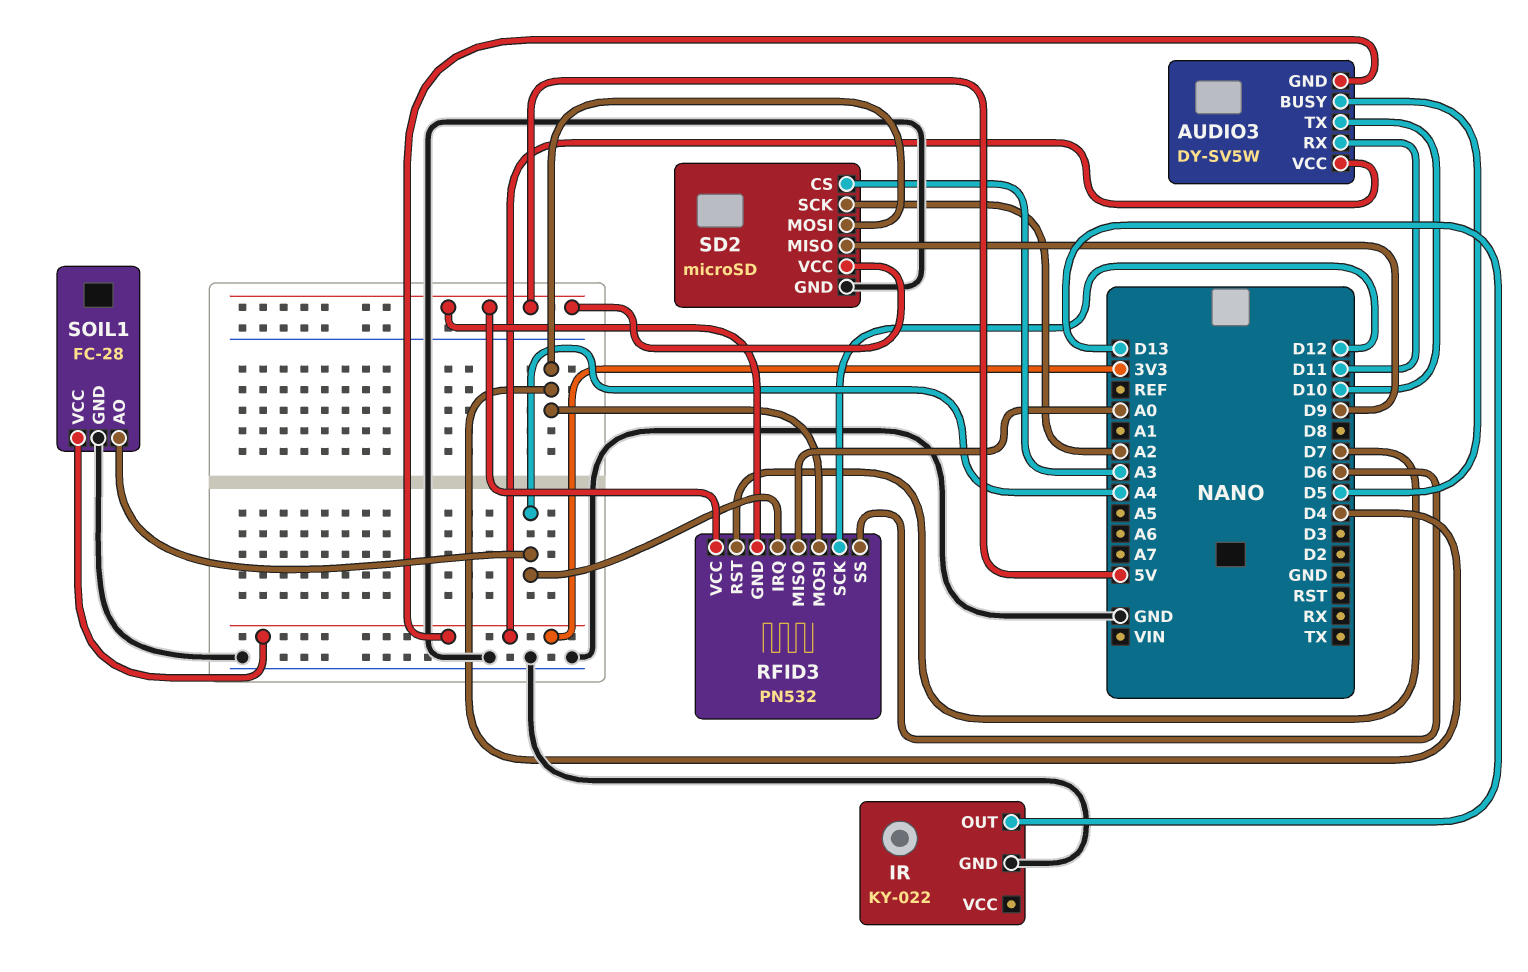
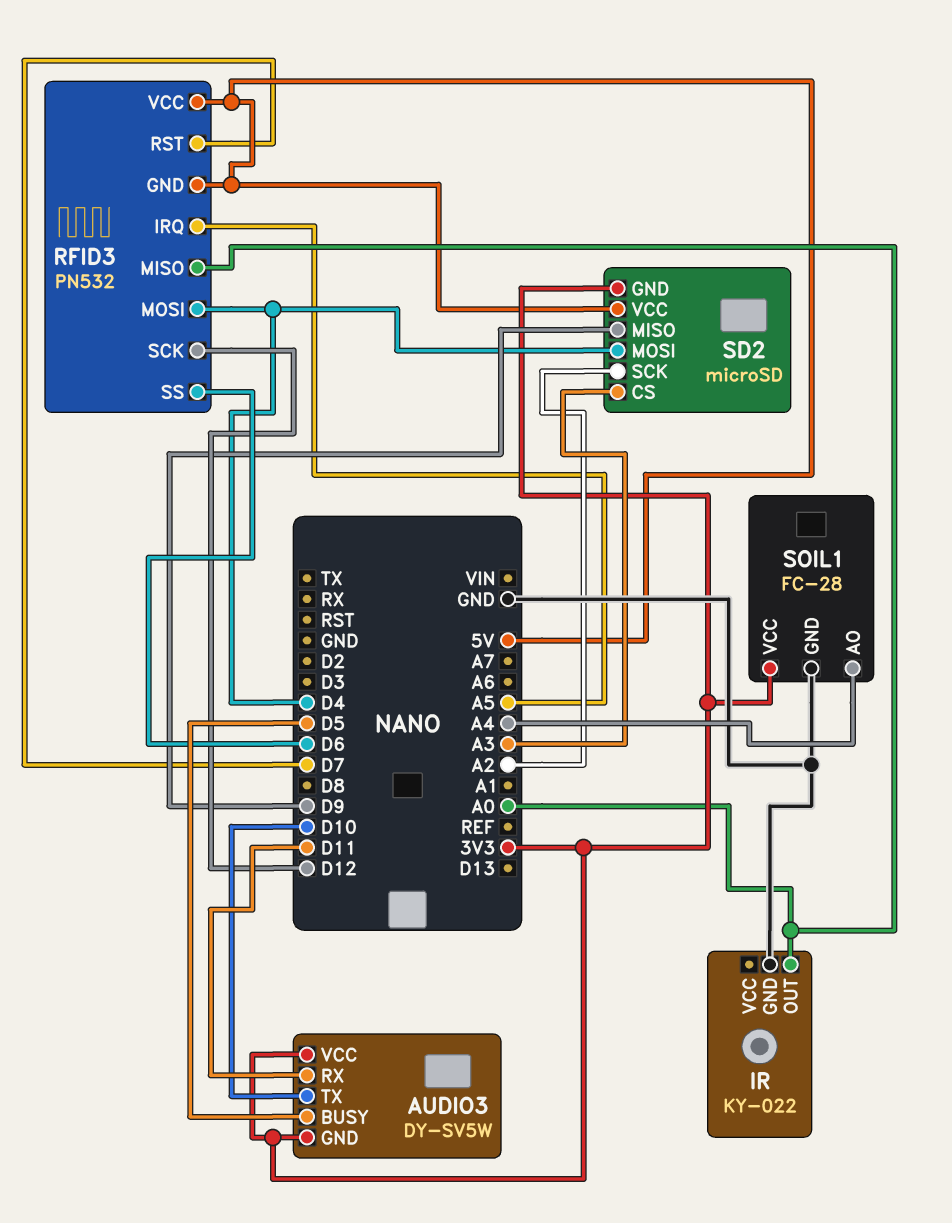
IR pin OUT: D13 -> A0
RFID3 pin IRQ: A4 -> A5
SD2 pin GND: GND -> 3V3

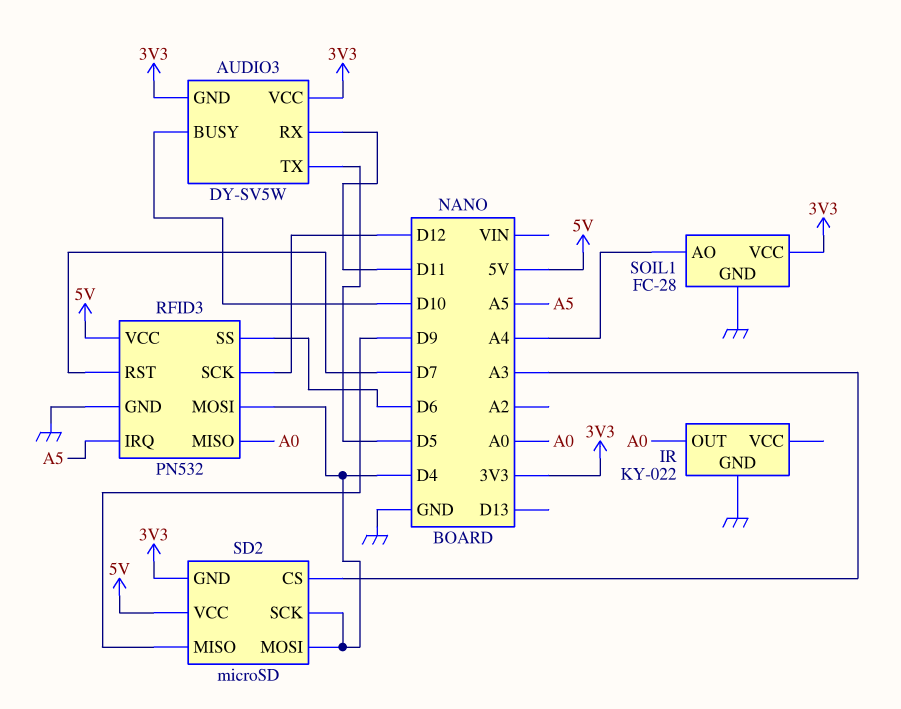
AUDIO3 pin BUSY: D5 -> D10
AUDIO3 pin TX: D10 -> D5
RFID3 pin GND: 5V -> GND
SD2 pin SCK: A2 -> D4

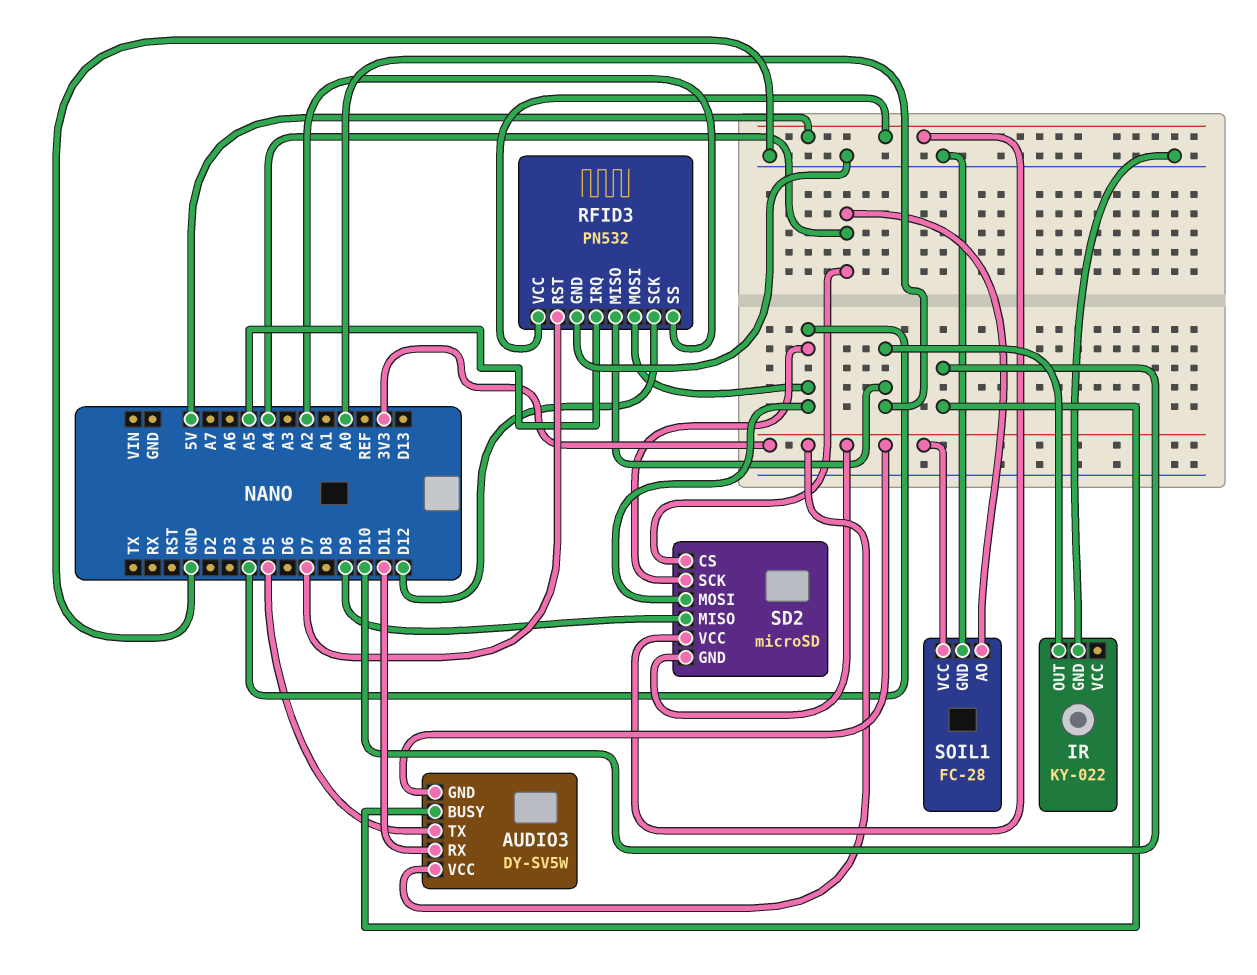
RFID3 pin SS: D6 -> A2
SD2 pin CS: A3 -> A4

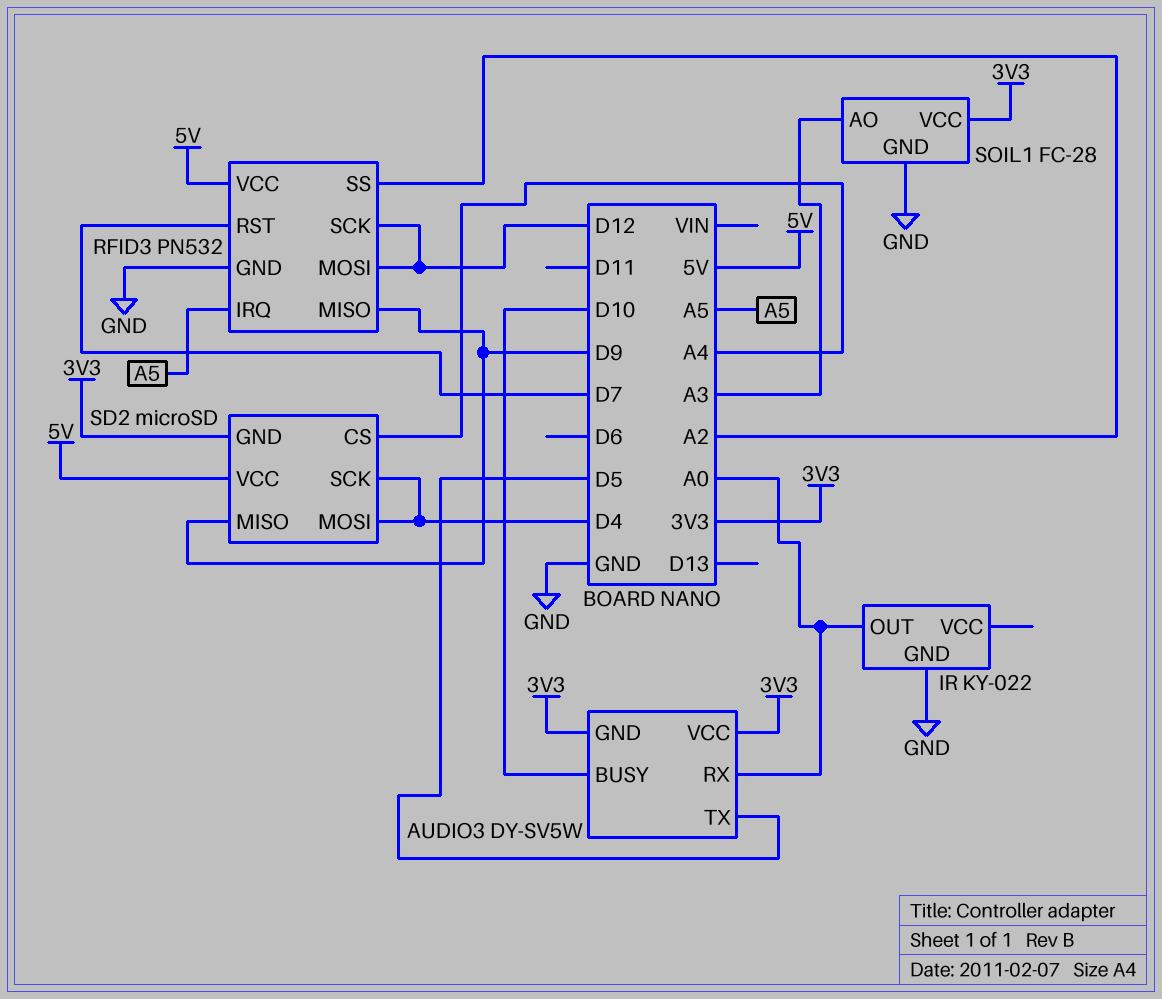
AUDIO3 pin RX: D11 -> A0
RFID3 pin MISO: A0 -> D9
RFID3 pin MOSI: D4 -> D12
SOIL1 pin AO: A4 -> A3

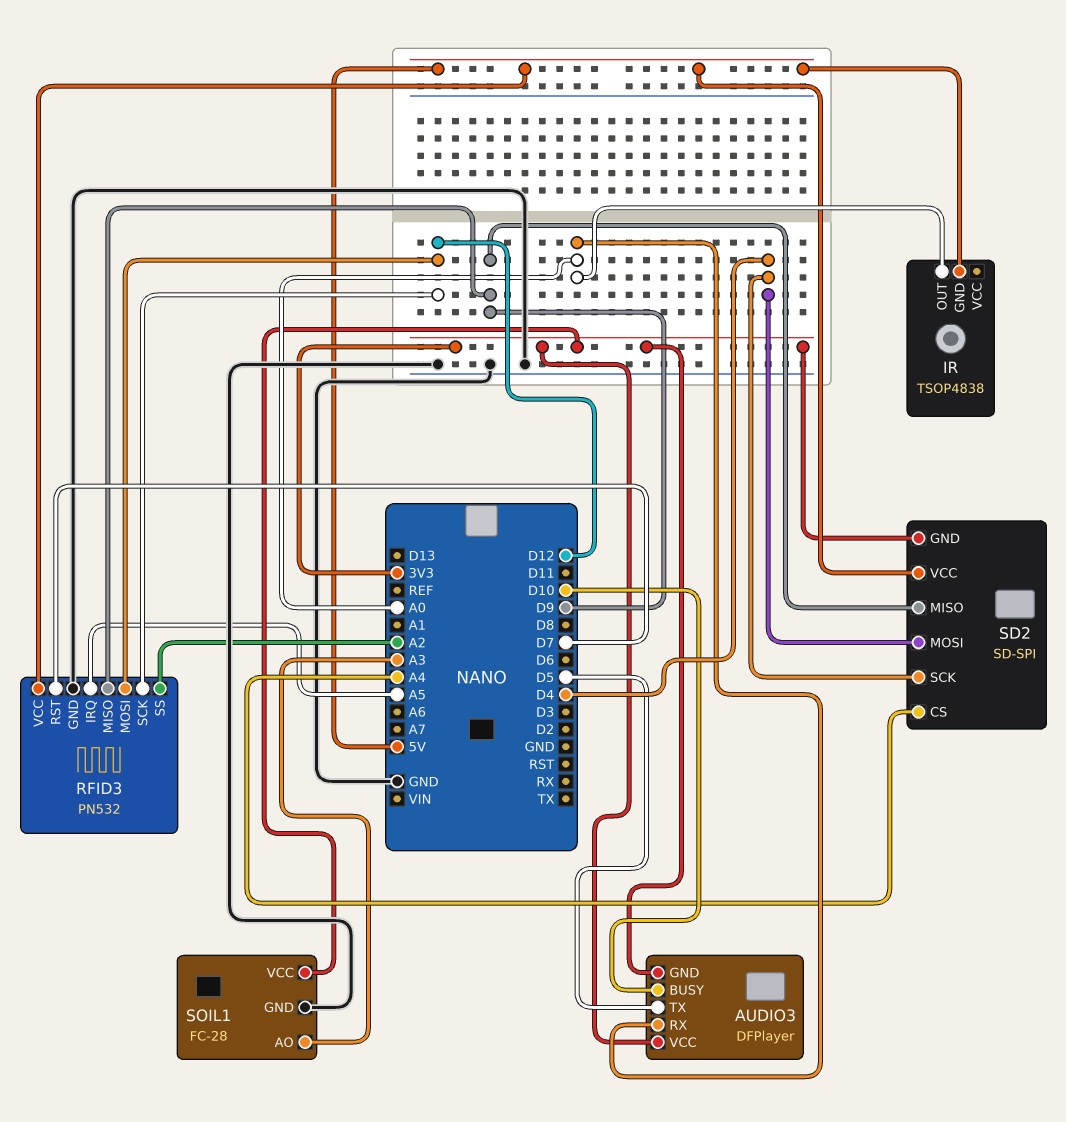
AUDIO3: DY-SV5W -> DFPlayer
IR: KY-022 -> TSOP4838
IR pin GND: GND -> 5V
SD2: microSD -> SD-SPI

